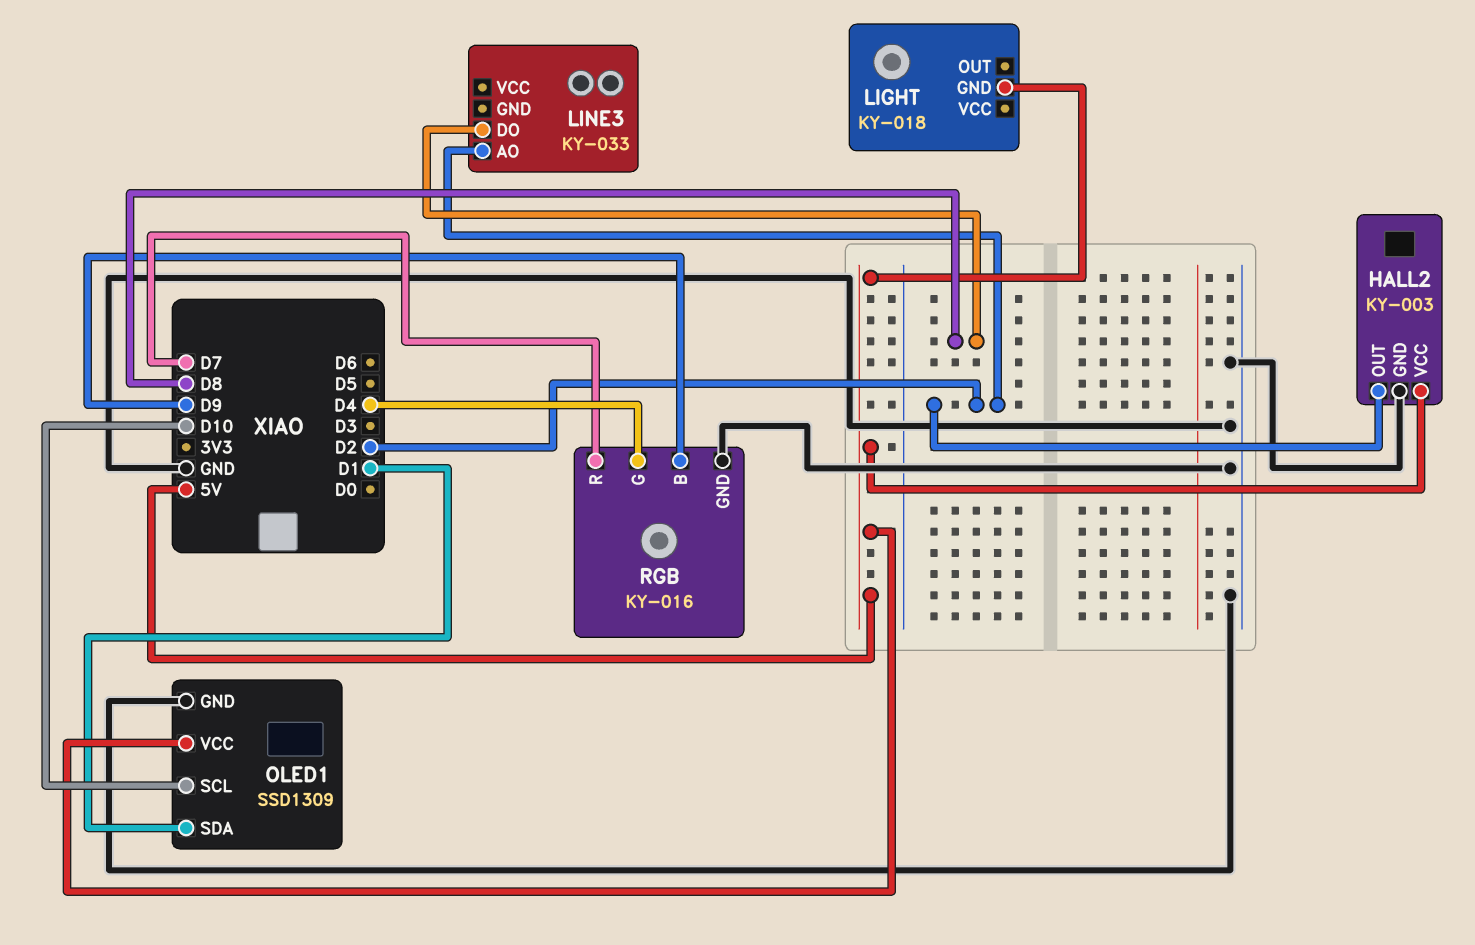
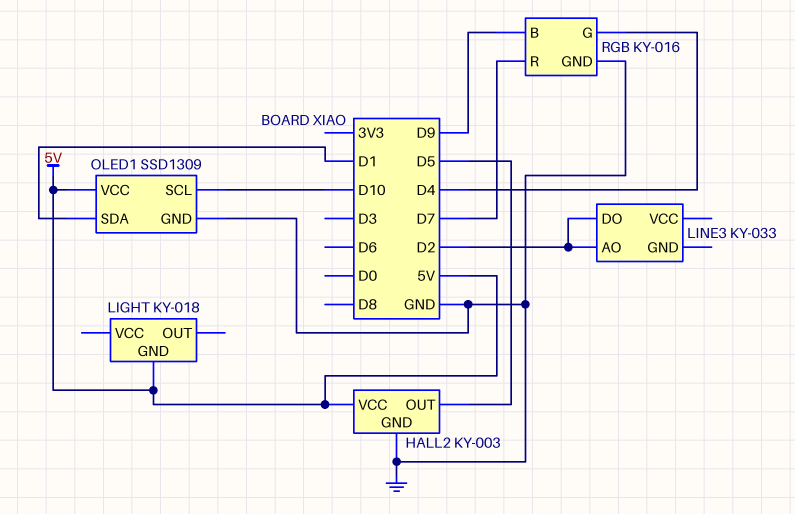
HALL2 pin OUT: D2 -> D5
LINE3 pin DO: D8 -> D2

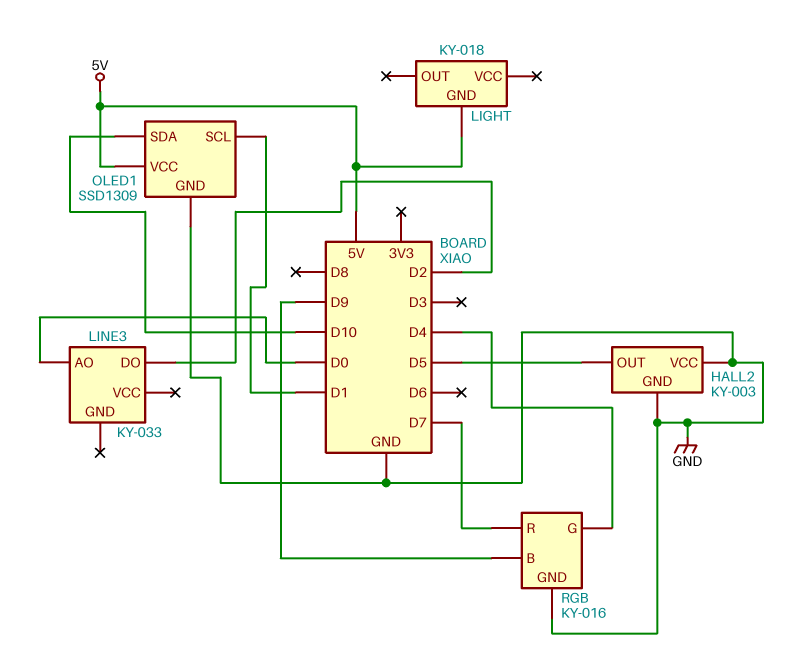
HALL2 pin VCC: 5V -> GND
LINE3 pin AO: D2 -> D0
OLED1 pin SCL: D10 -> D1
OLED1 pin SDA: D1 -> D10

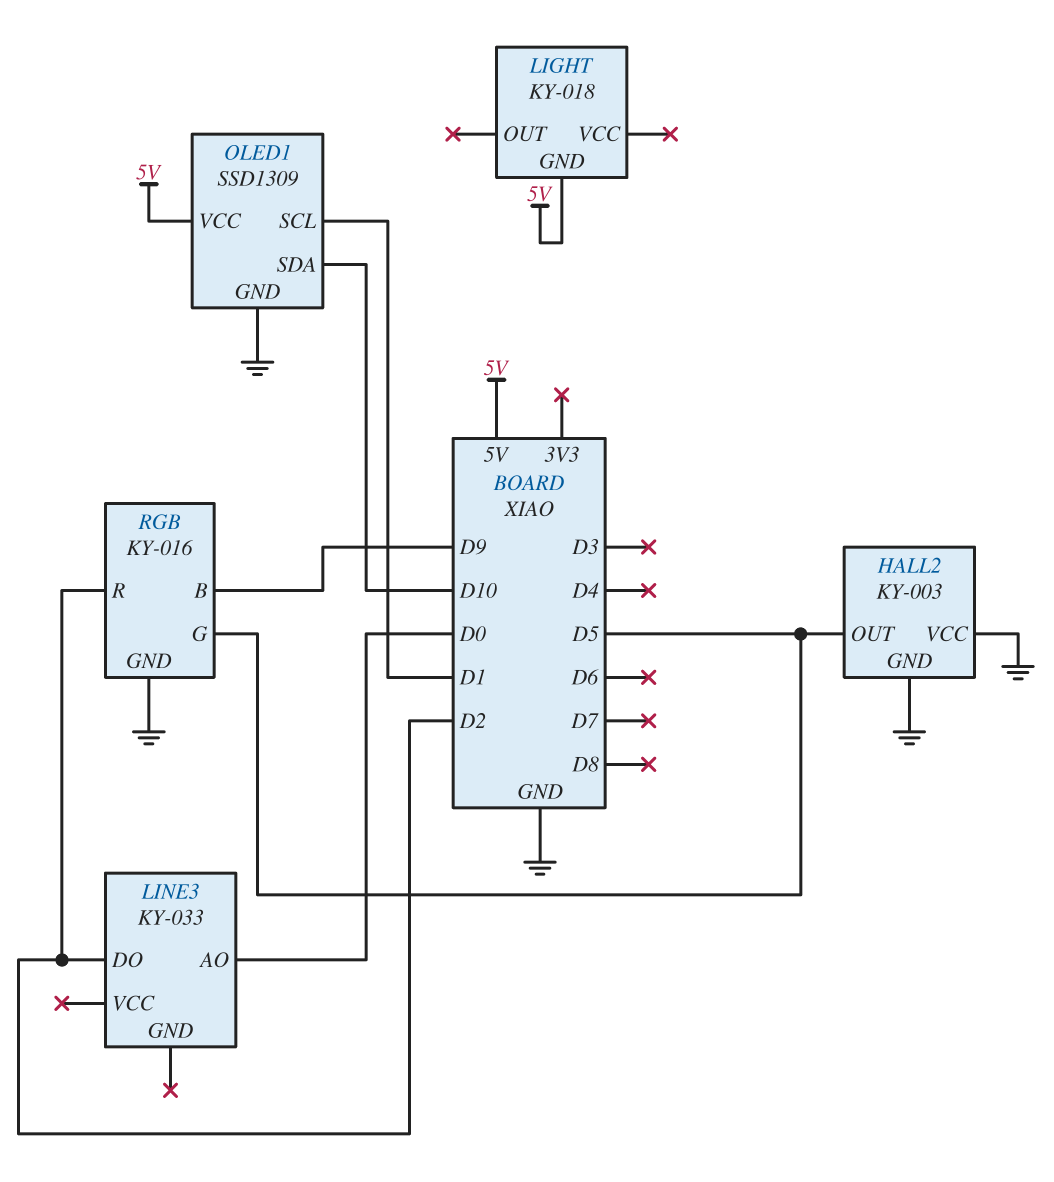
RGB pin G: D4 -> D5
RGB pin R: D7 -> D2

